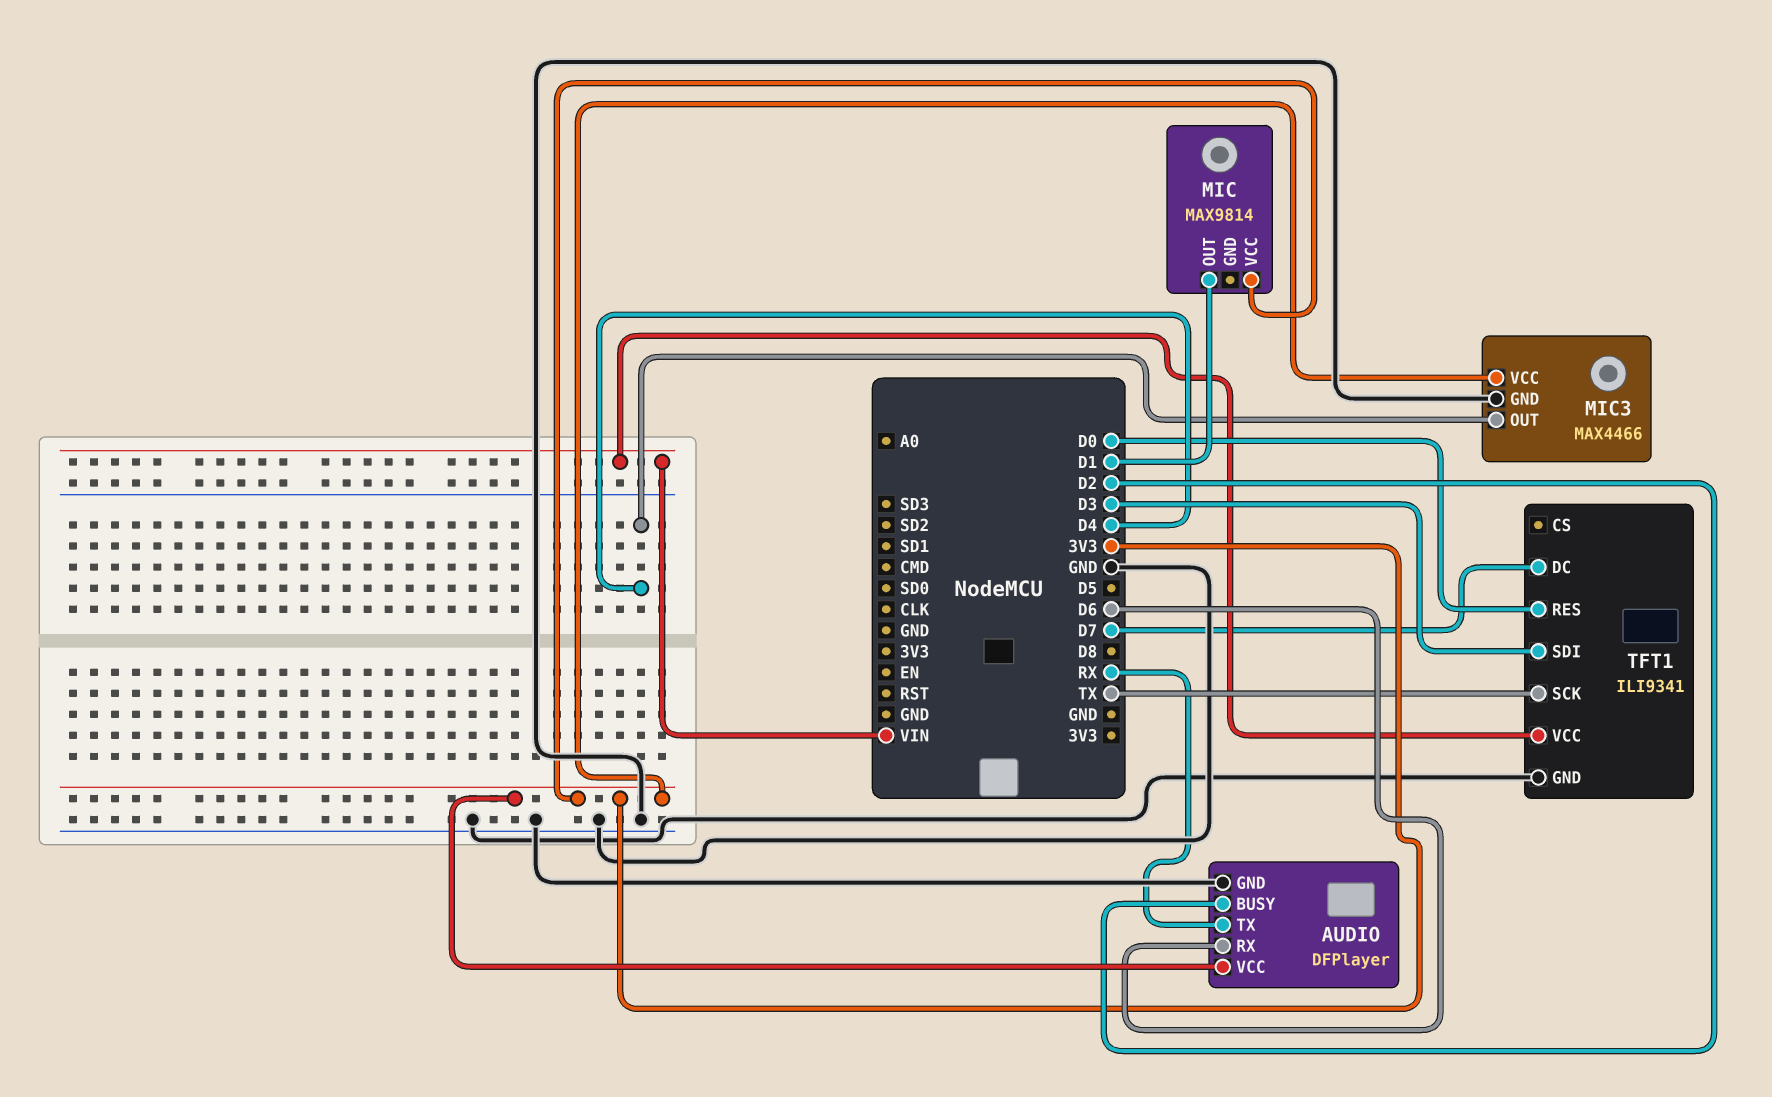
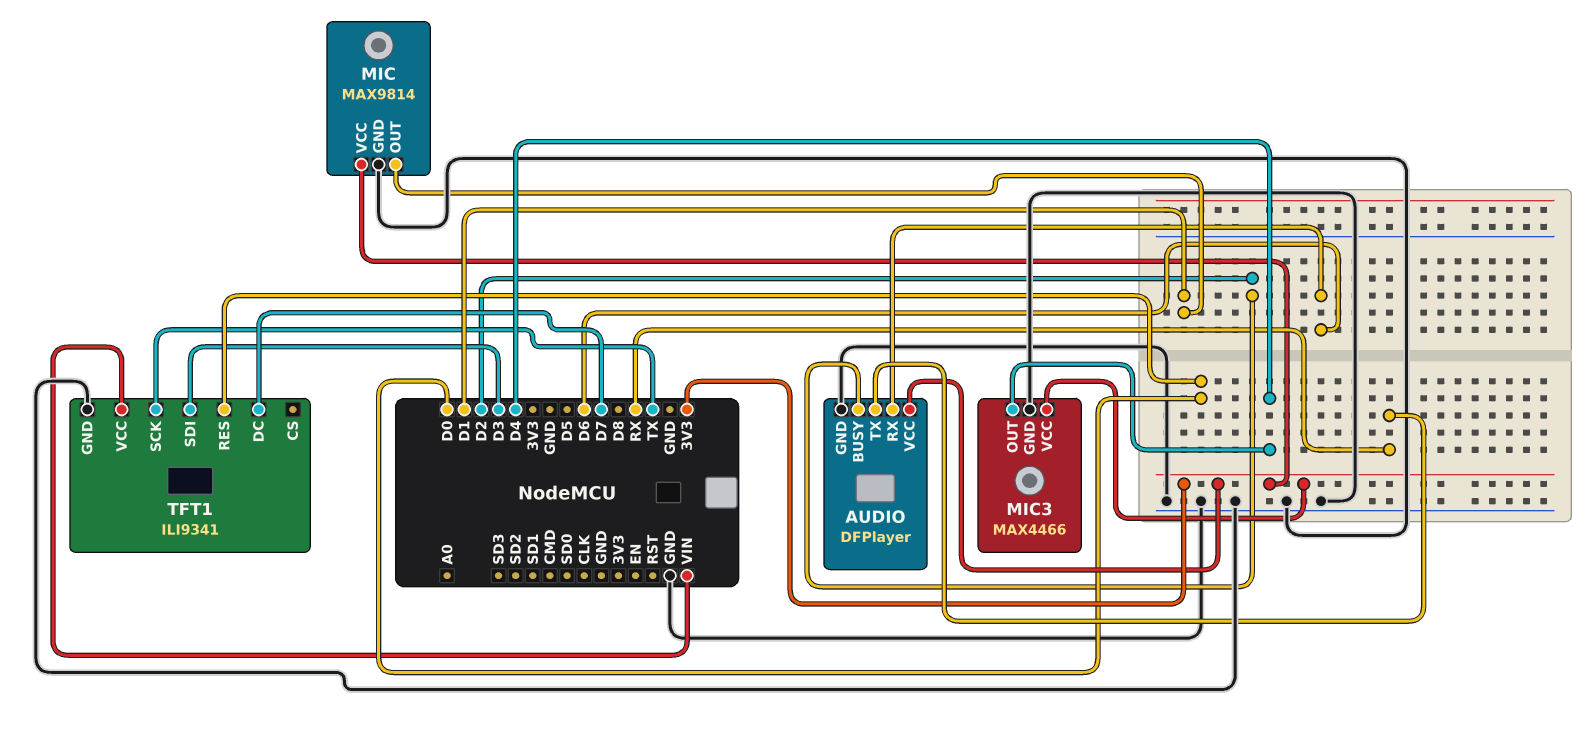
MIC pin GND: none -> GND

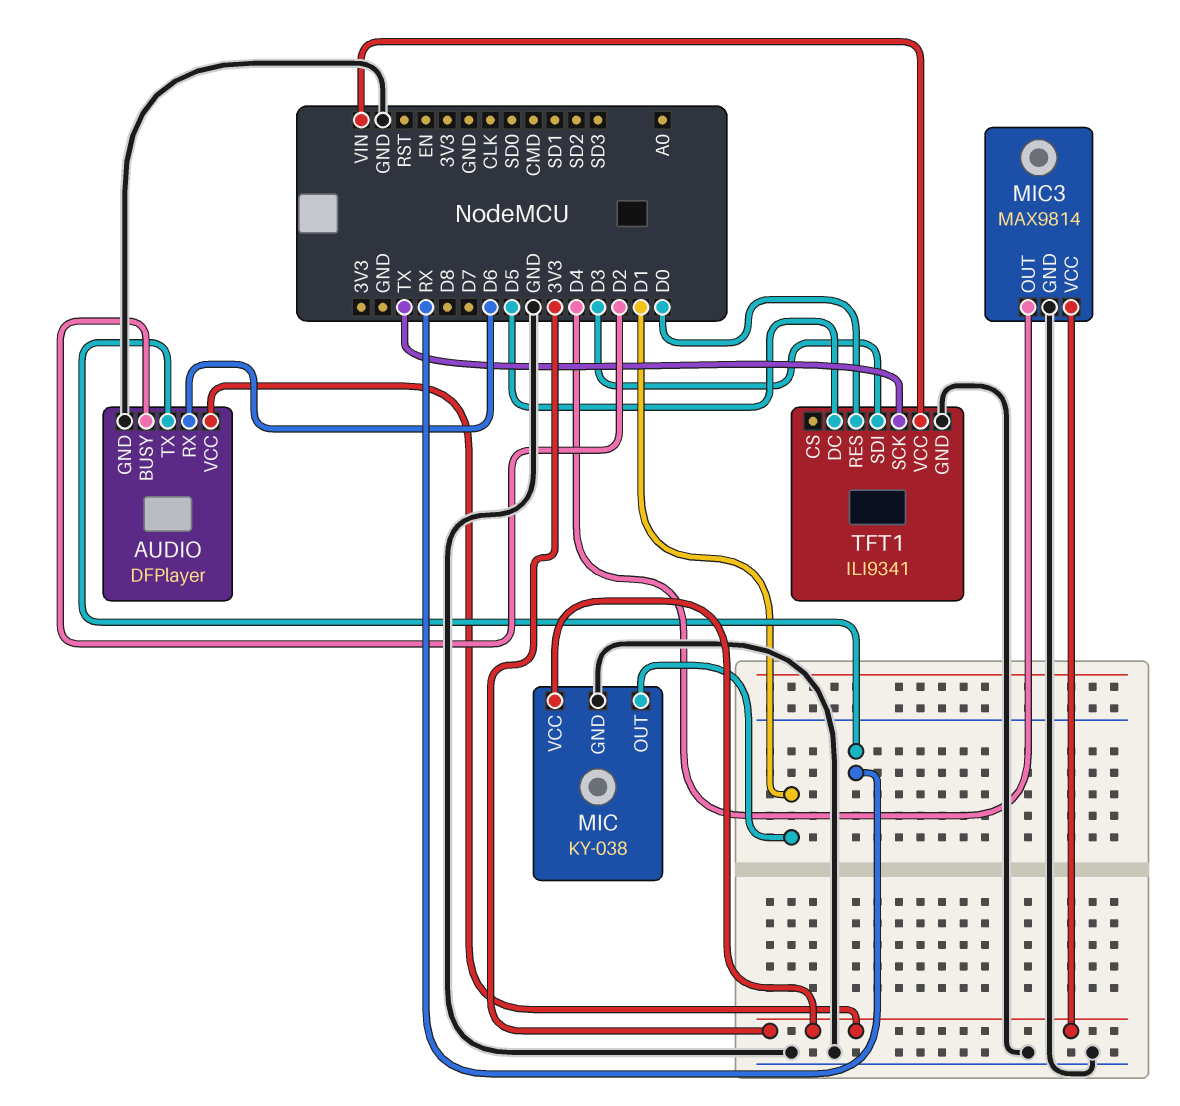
MIC: MAX9814 -> KY-038
MIC3: MAX4466 -> MAX9814
TFT1 pin DC: D7 -> D5

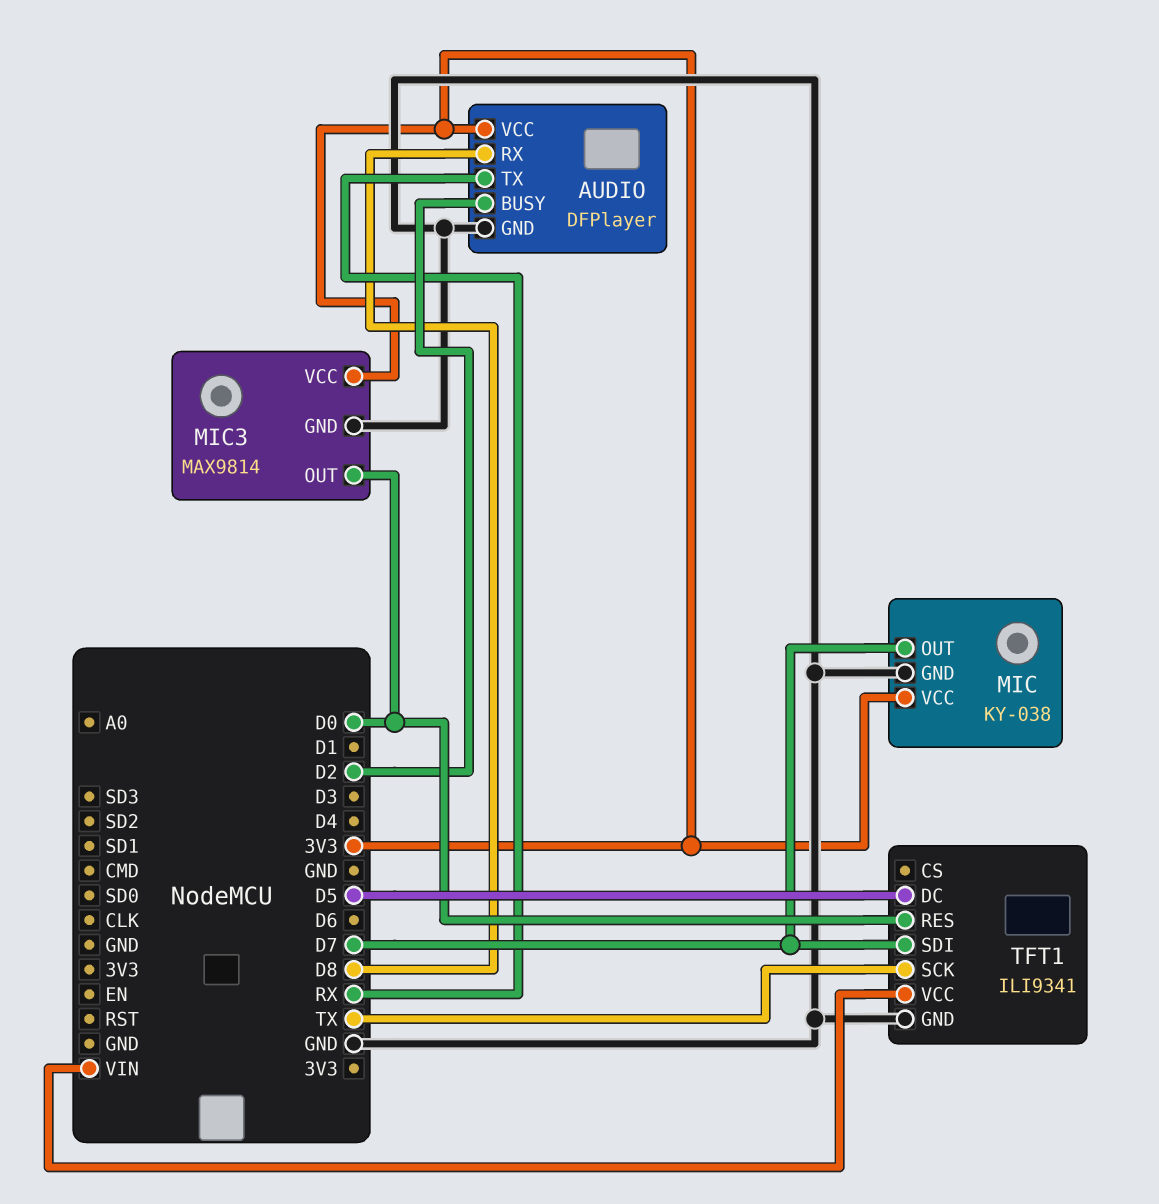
AUDIO pin RX: D6 -> D8
MIC pin OUT: D1 -> D7
MIC3 pin OUT: D4 -> D0
TFT1 pin SDI: D3 -> D7

